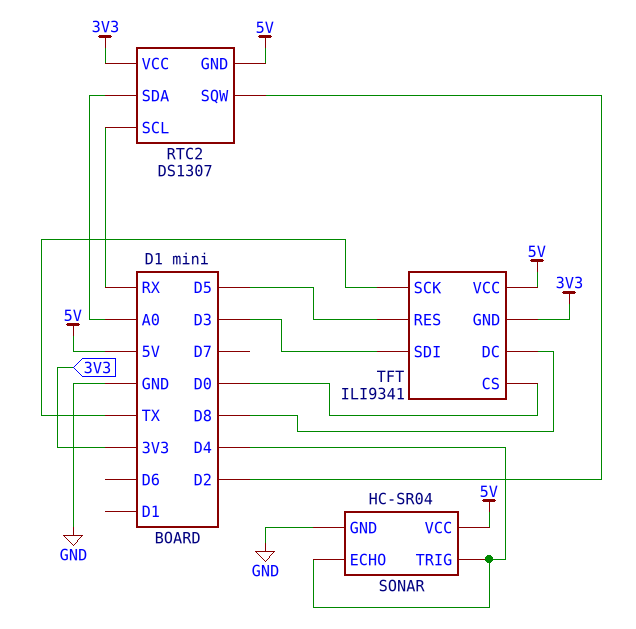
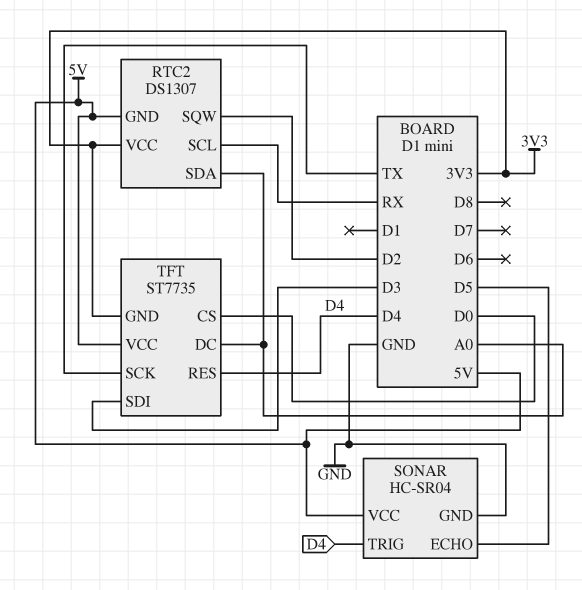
SONAR pin ECHO: D4 -> D5
TFT: ILI9341 -> ST7735
TFT pin DC: D8 -> A0
TFT pin RES: D5 -> D4

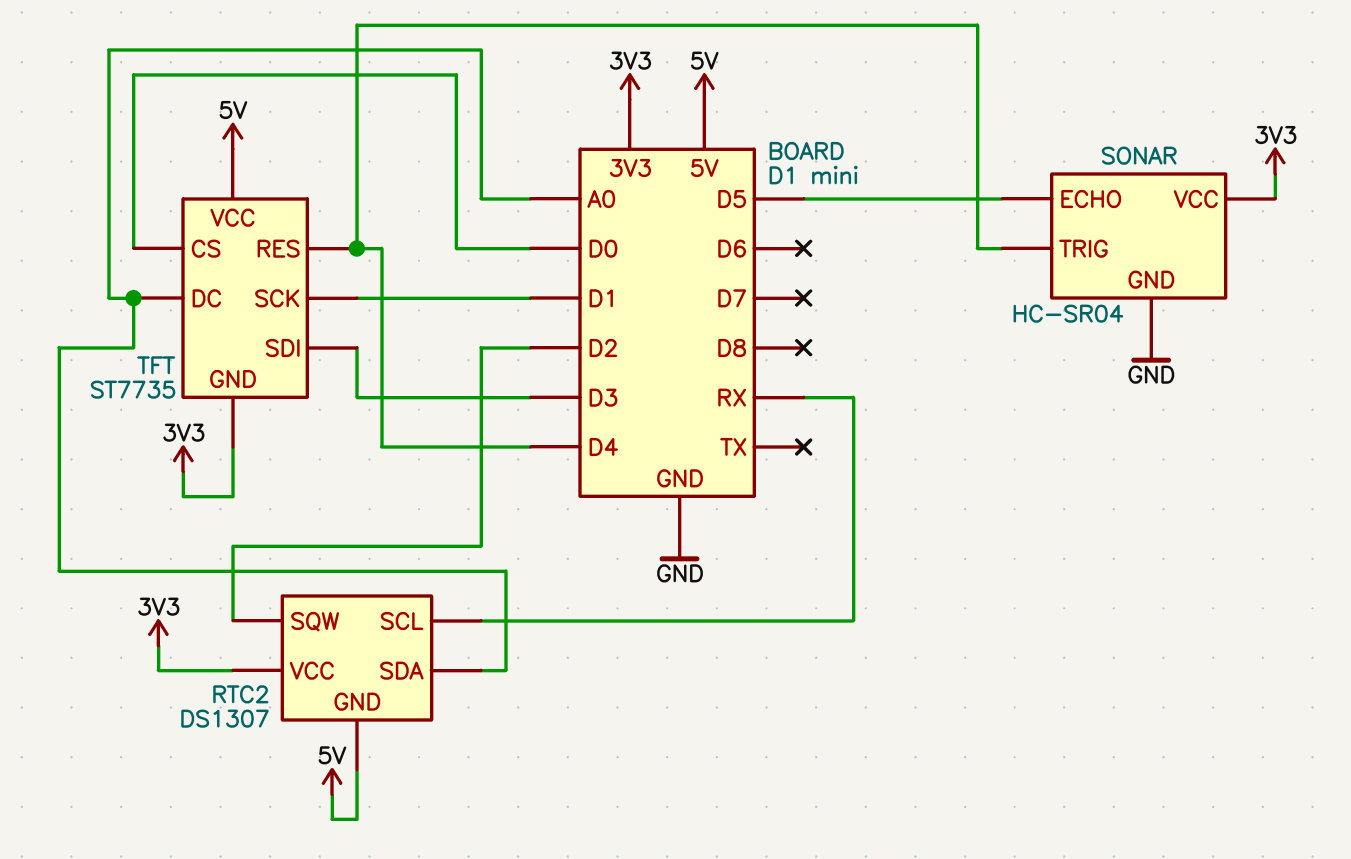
SONAR pin VCC: 5V -> 3V3
TFT pin SCK: TX -> D1

